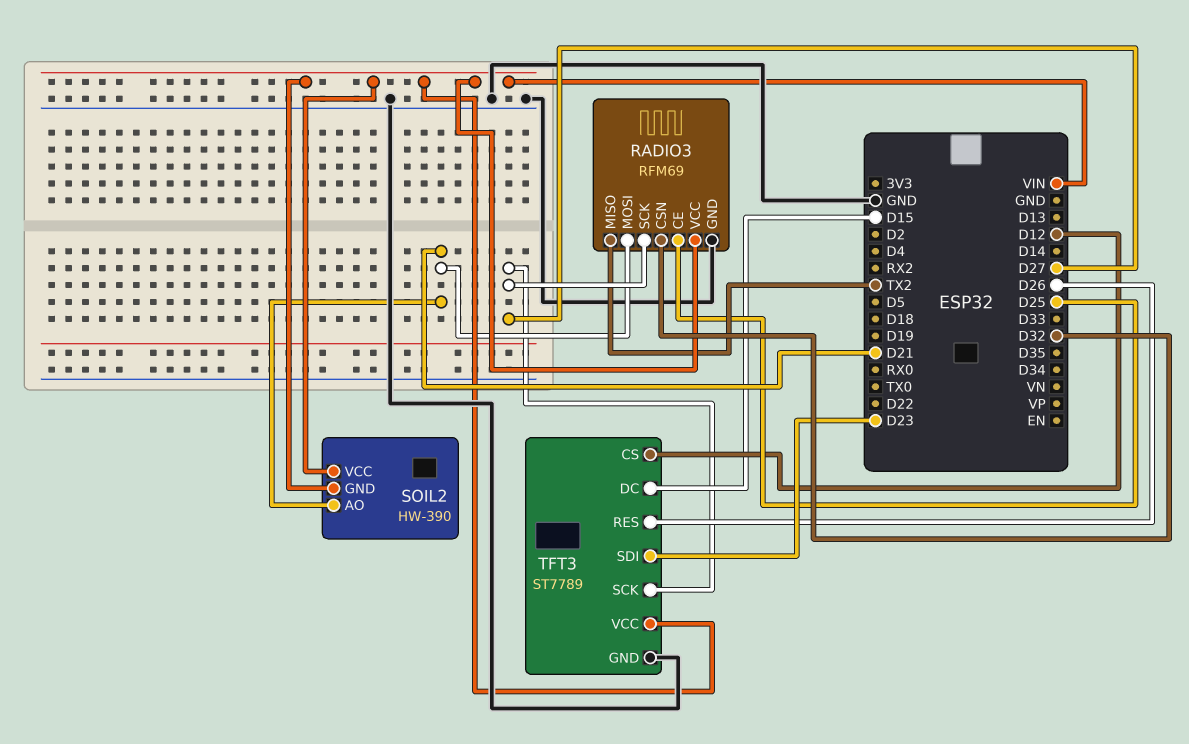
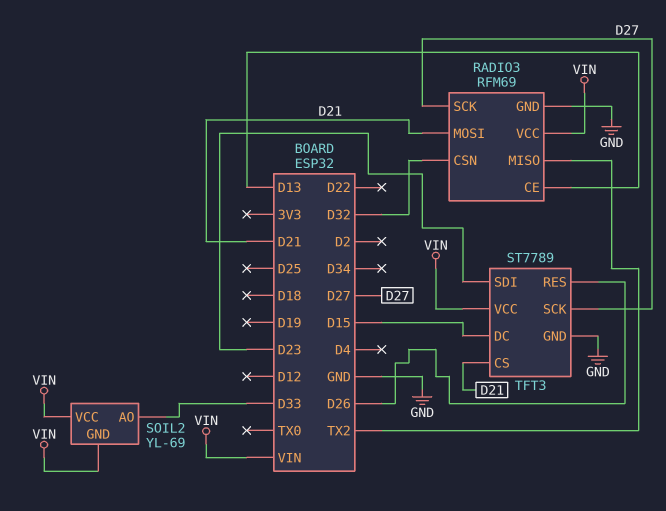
RADIO3 pin CE: D25 -> D13
SOIL2: HW-390 -> YL-69
SOIL2 pin AO: D21 -> D33
TFT3 pin CS: D12 -> D21

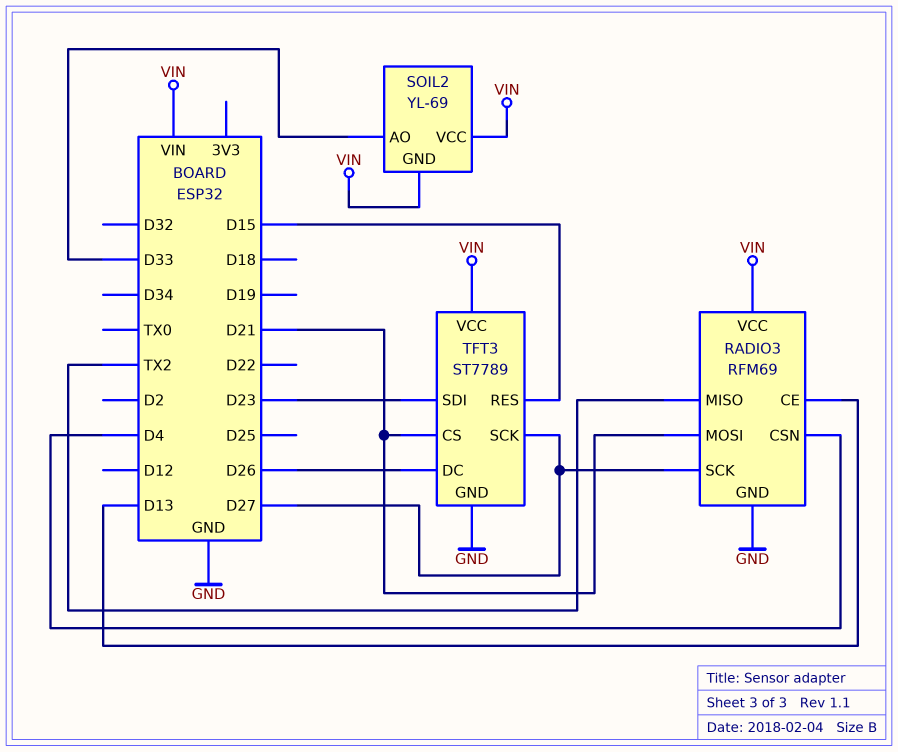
RADIO3 pin CSN: D32 -> D4
TFT3 pin DC: D15 -> D26
TFT3 pin RES: D26 -> D15

